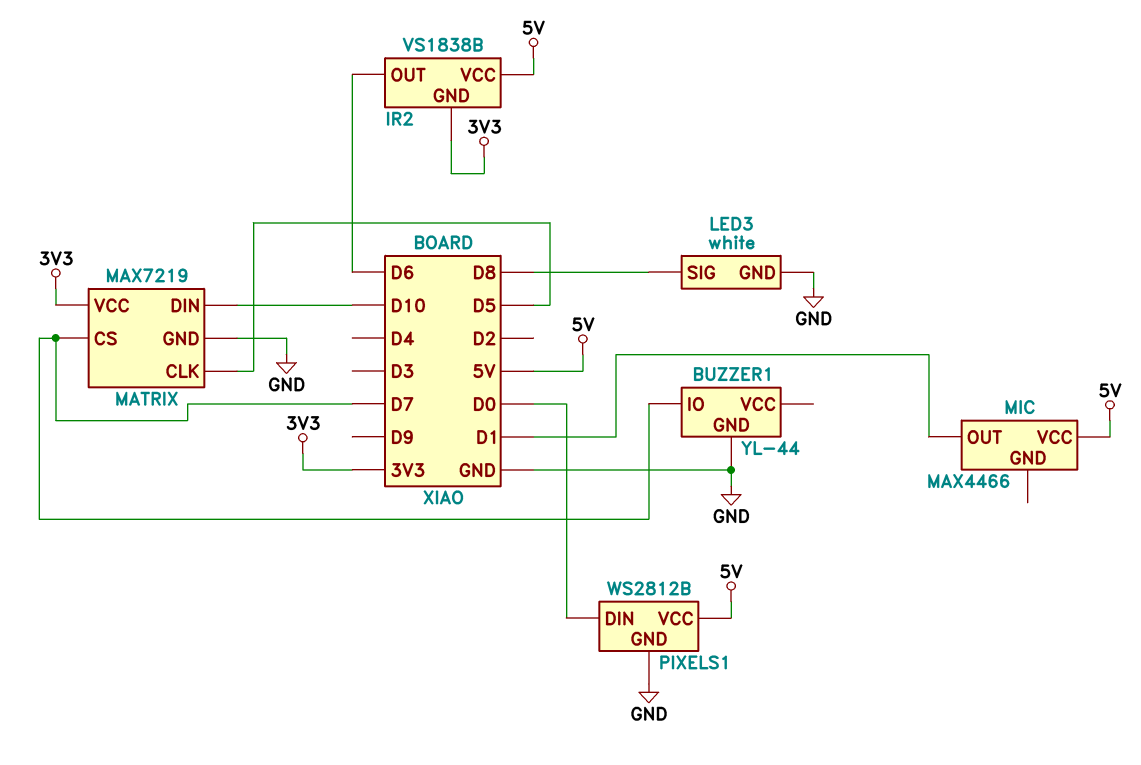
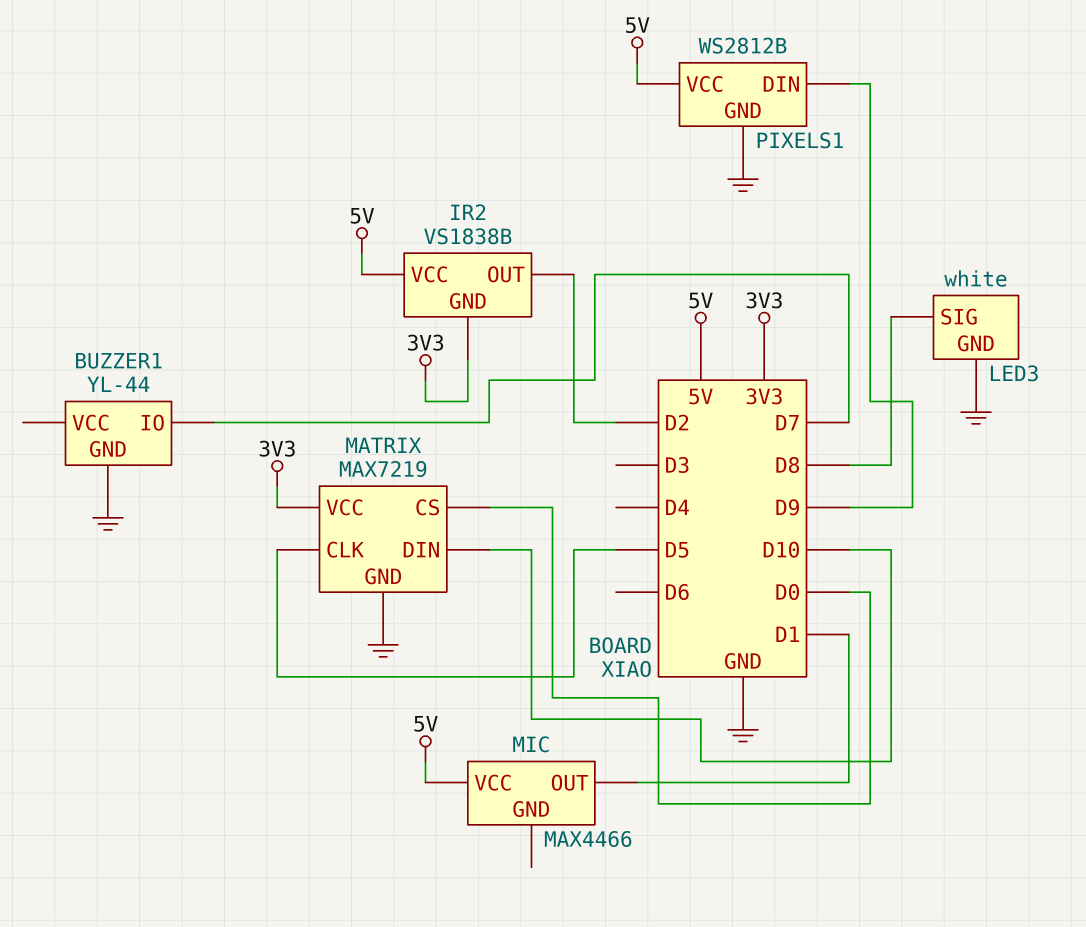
IR2 pin OUT: D6 -> D2
MATRIX pin CS: D7 -> D0
PIXELS1 pin DIN: D0 -> D9

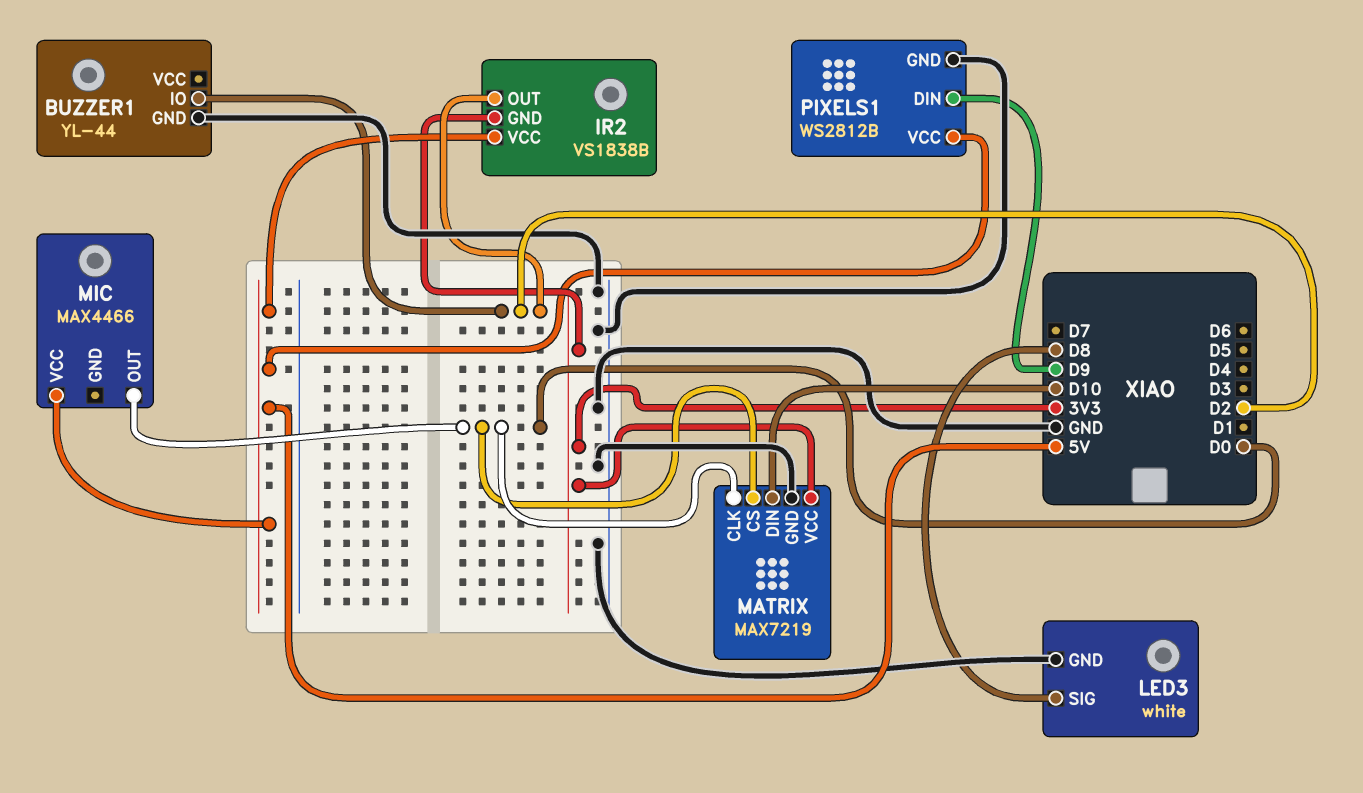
BUZZER1 pin IO: D7 -> D2
MATRIX pin CLK: D5 -> D0
MIC pin OUT: D1 -> D0

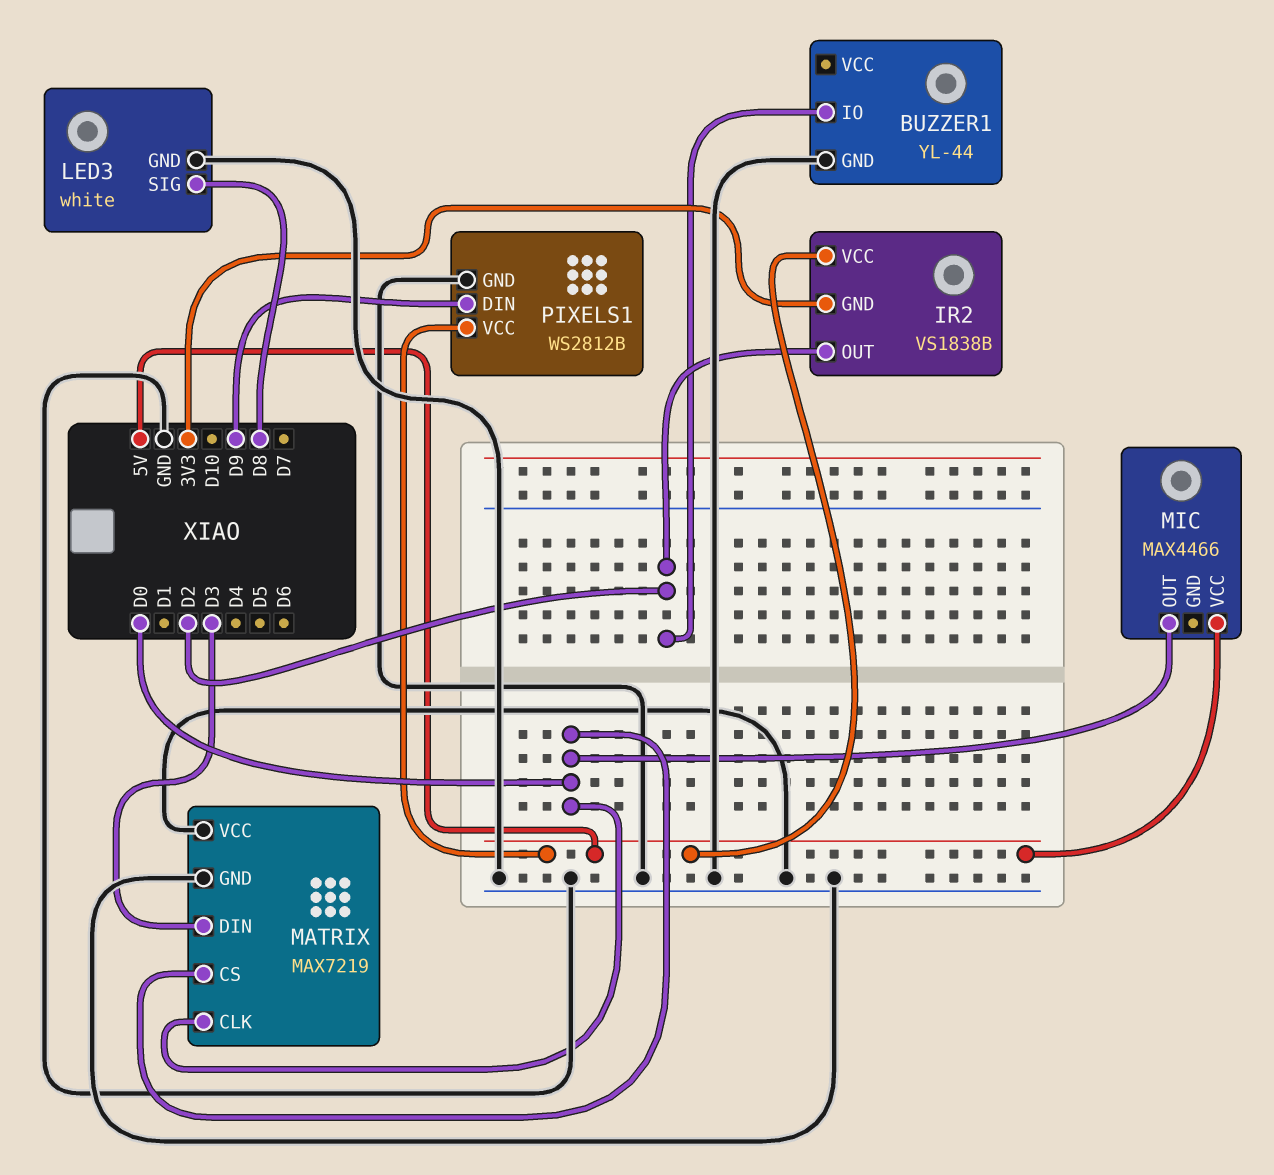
MATRIX pin DIN: D10 -> D3
MATRIX pin VCC: 3V3 -> GND

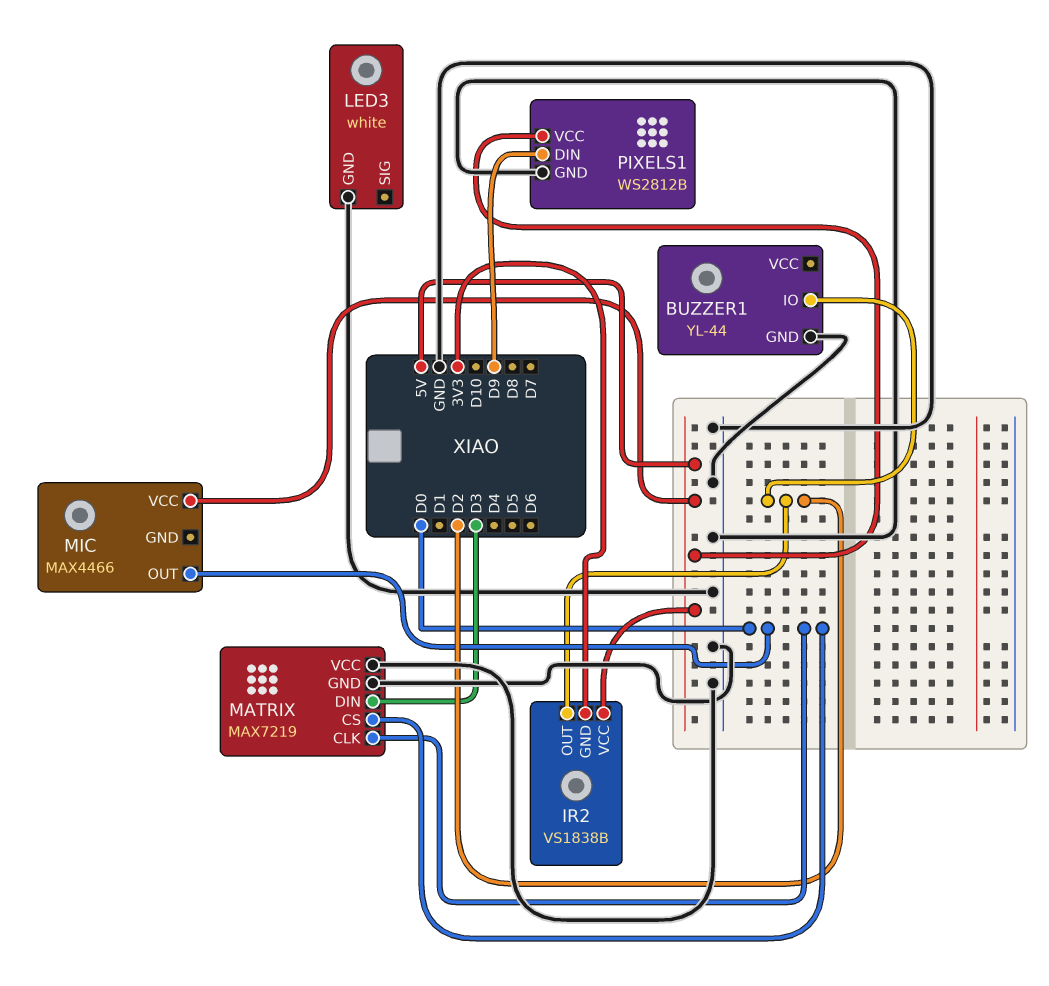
LED3 pin SIG: D8 -> none

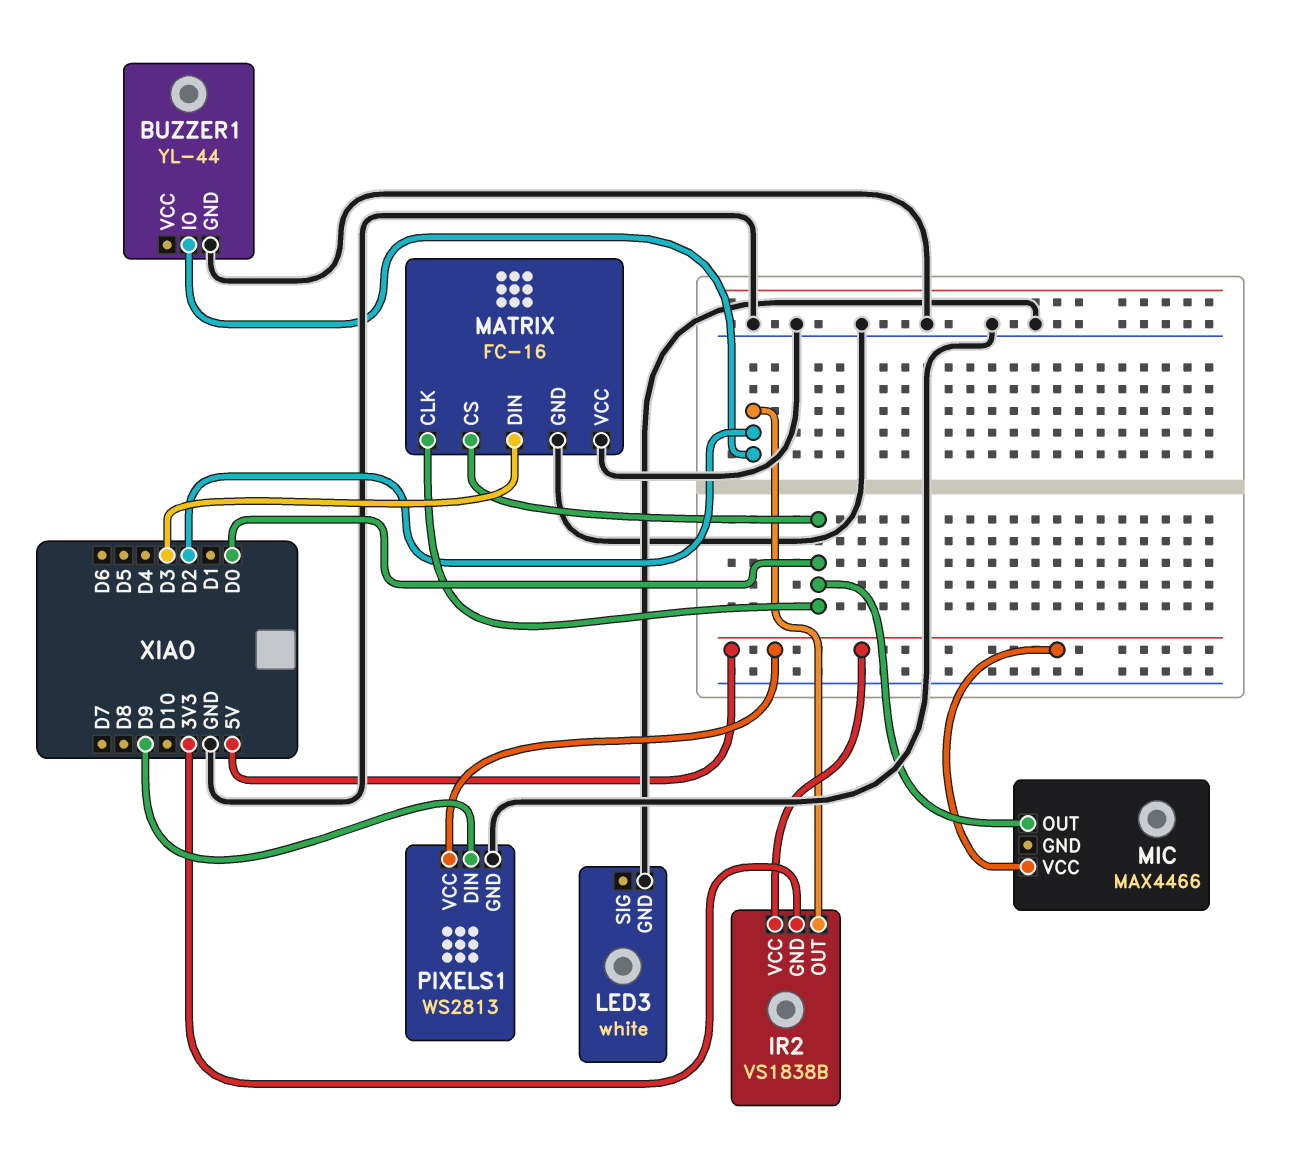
MATRIX: MAX7219 -> FC-16
PIXELS1: WS2812B -> WS2813

